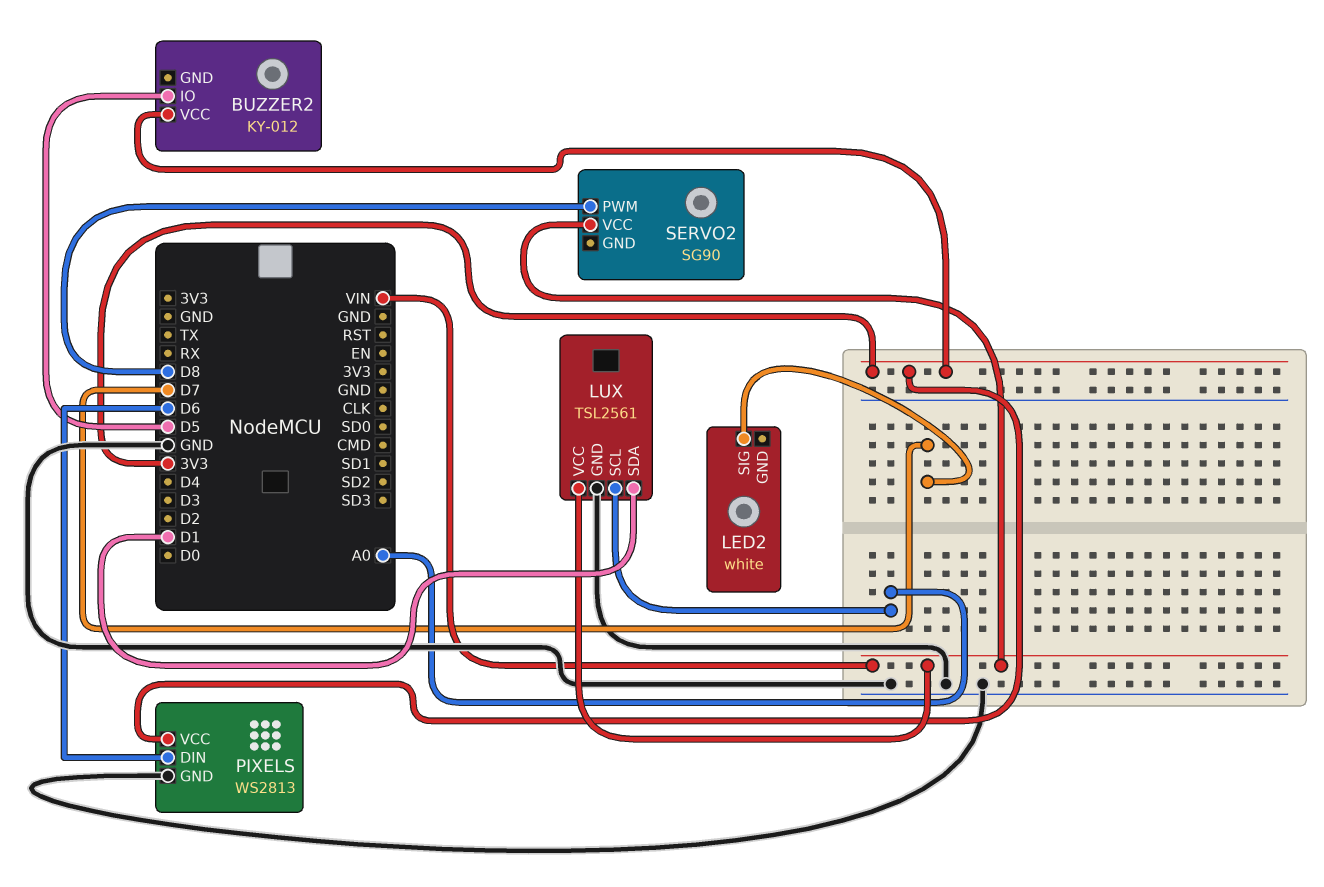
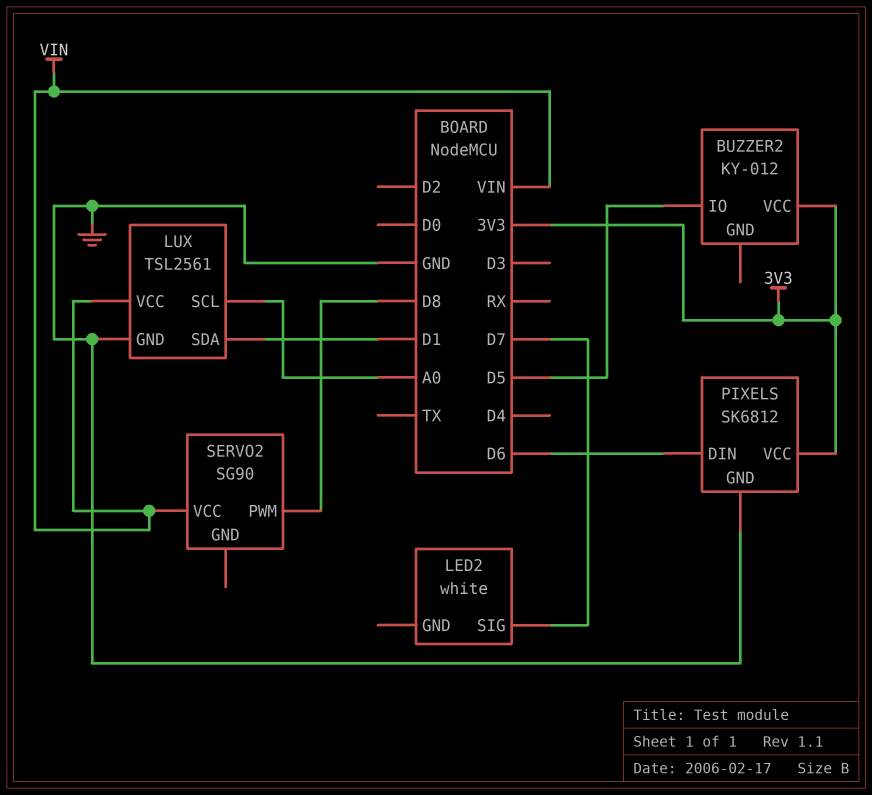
PIXELS: WS2813 -> SK6812

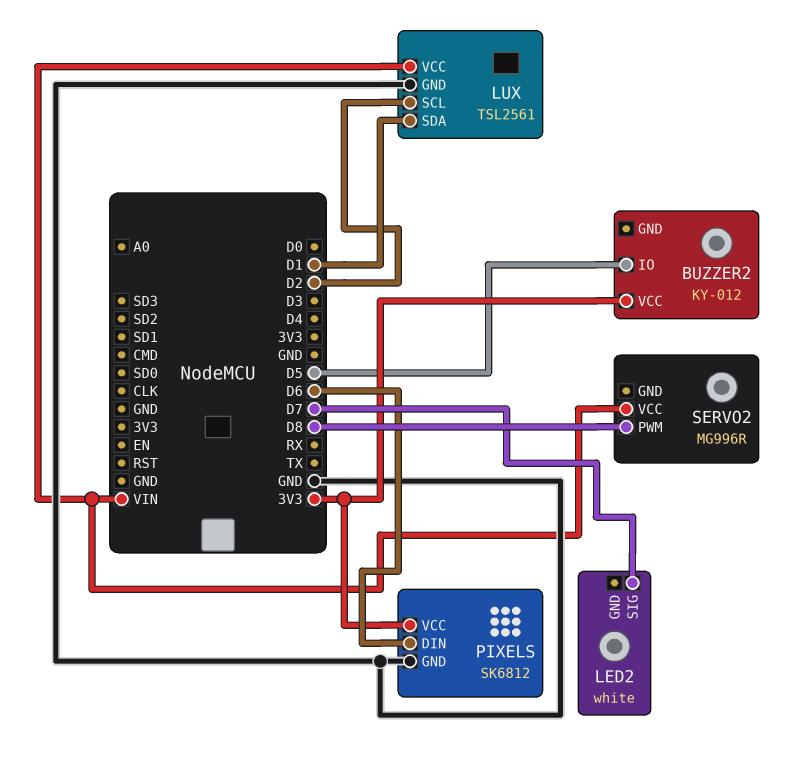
LUX pin SCL: A0 -> D2
SERVO2: SG90 -> MG996R

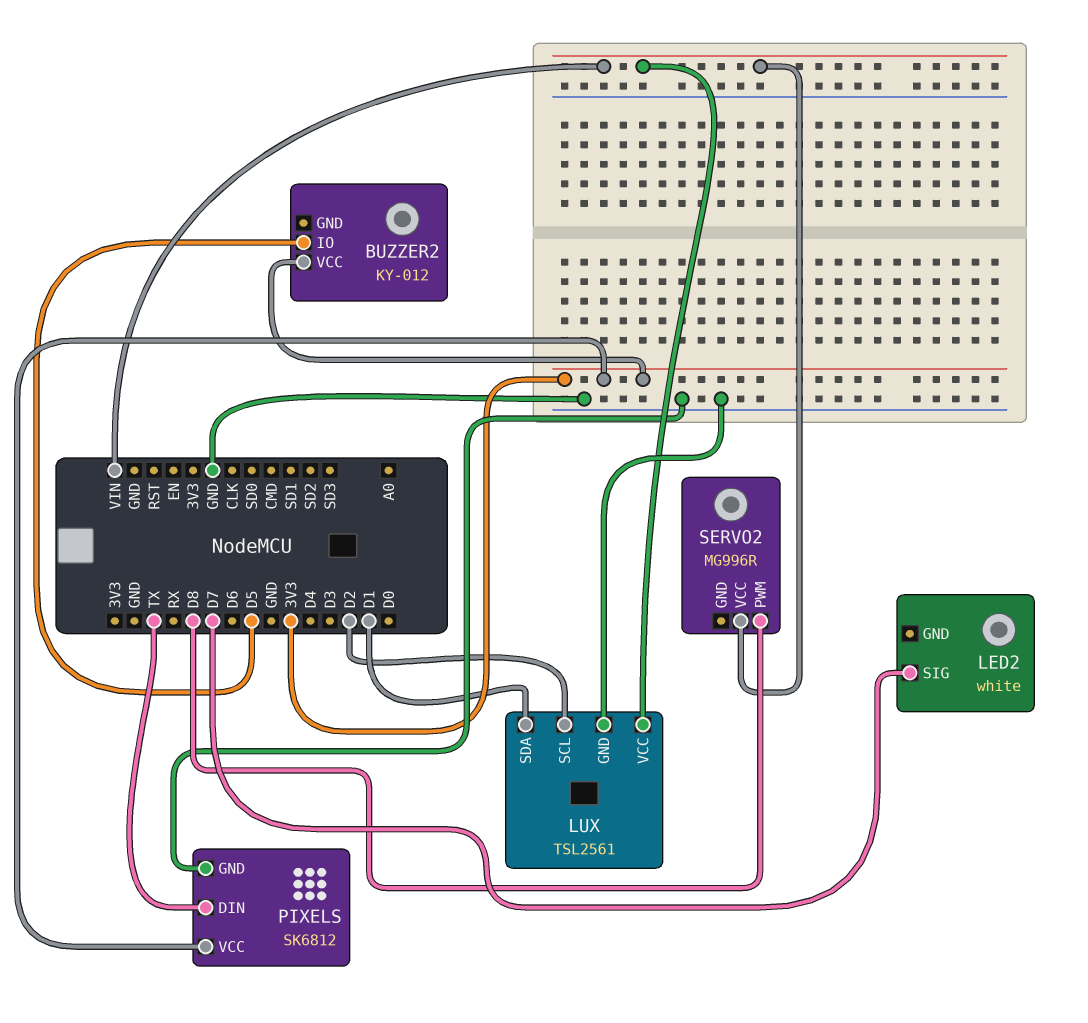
PIXELS pin DIN: D6 -> TX

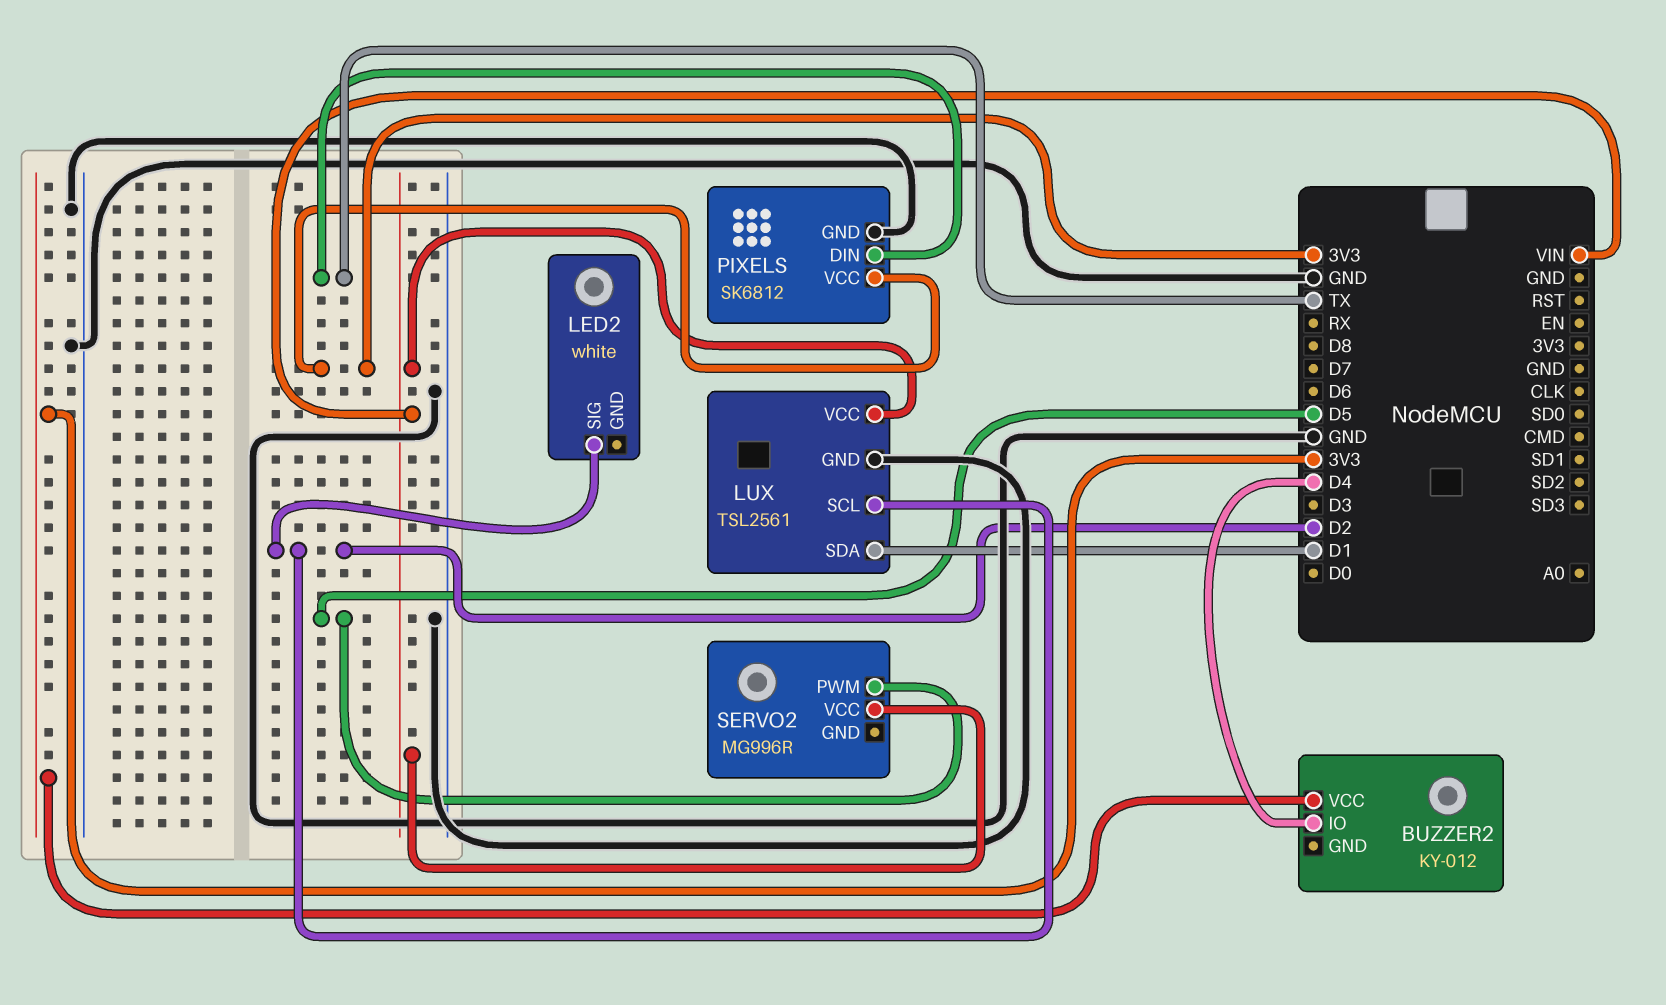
BUZZER2 pin IO: D5 -> D4
LED2 pin SIG: D7 -> D2
SERVO2 pin PWM: D8 -> D5

